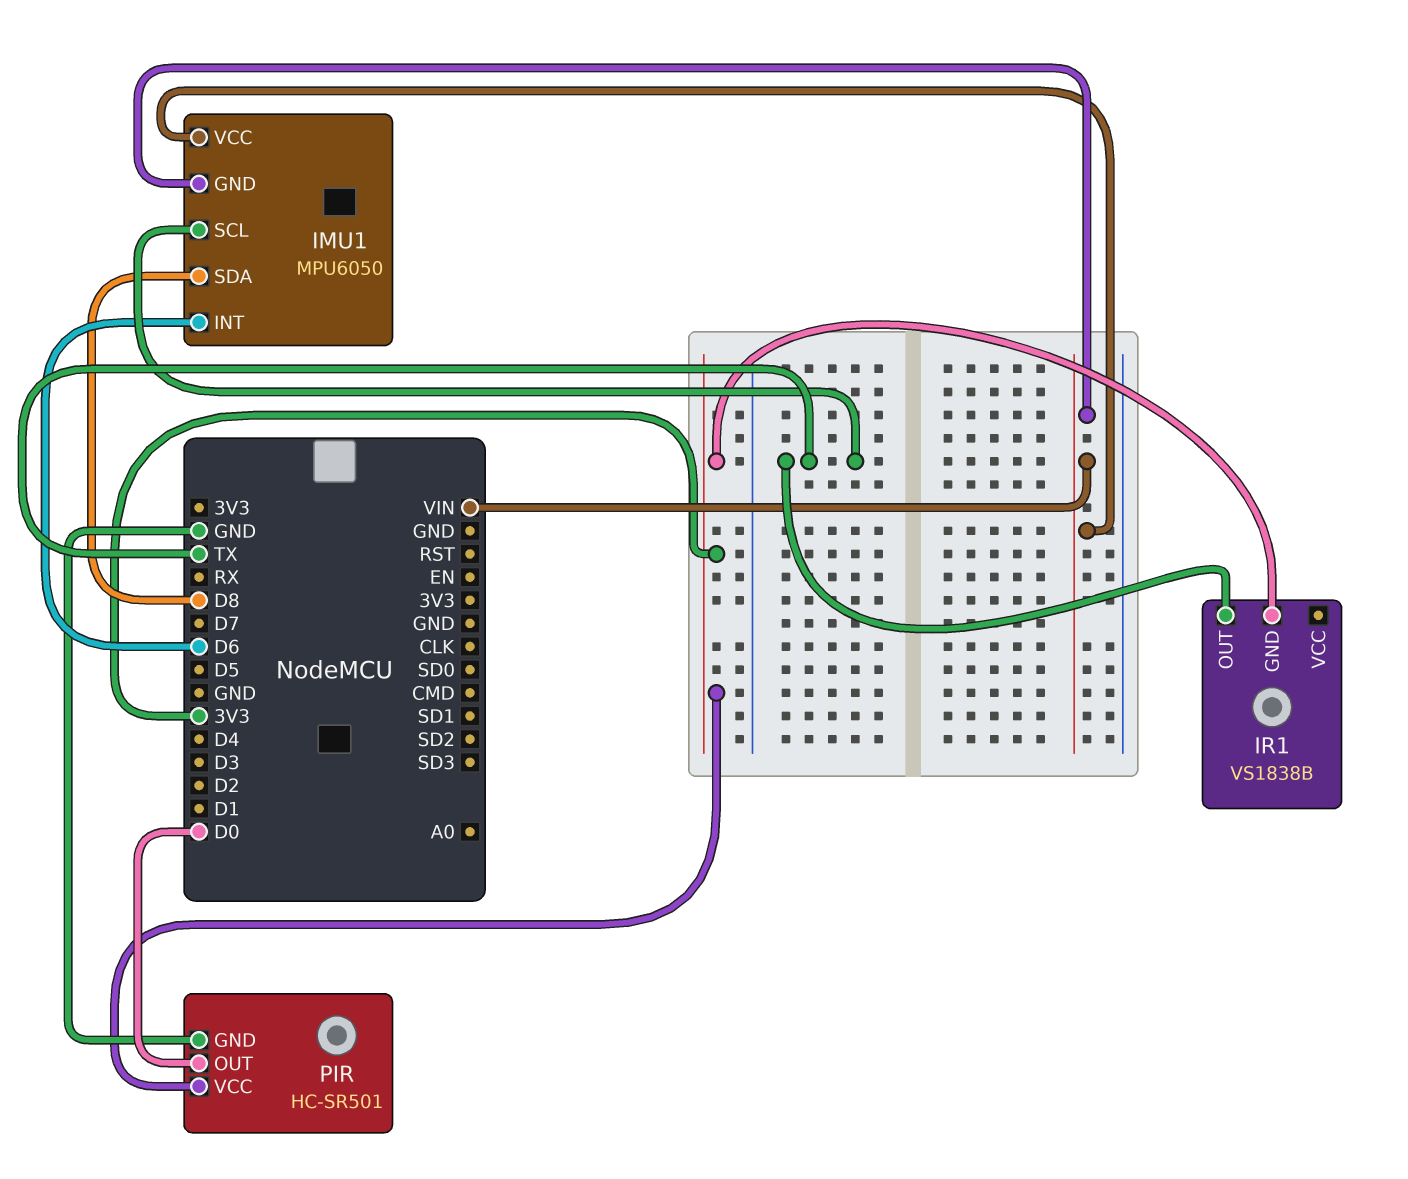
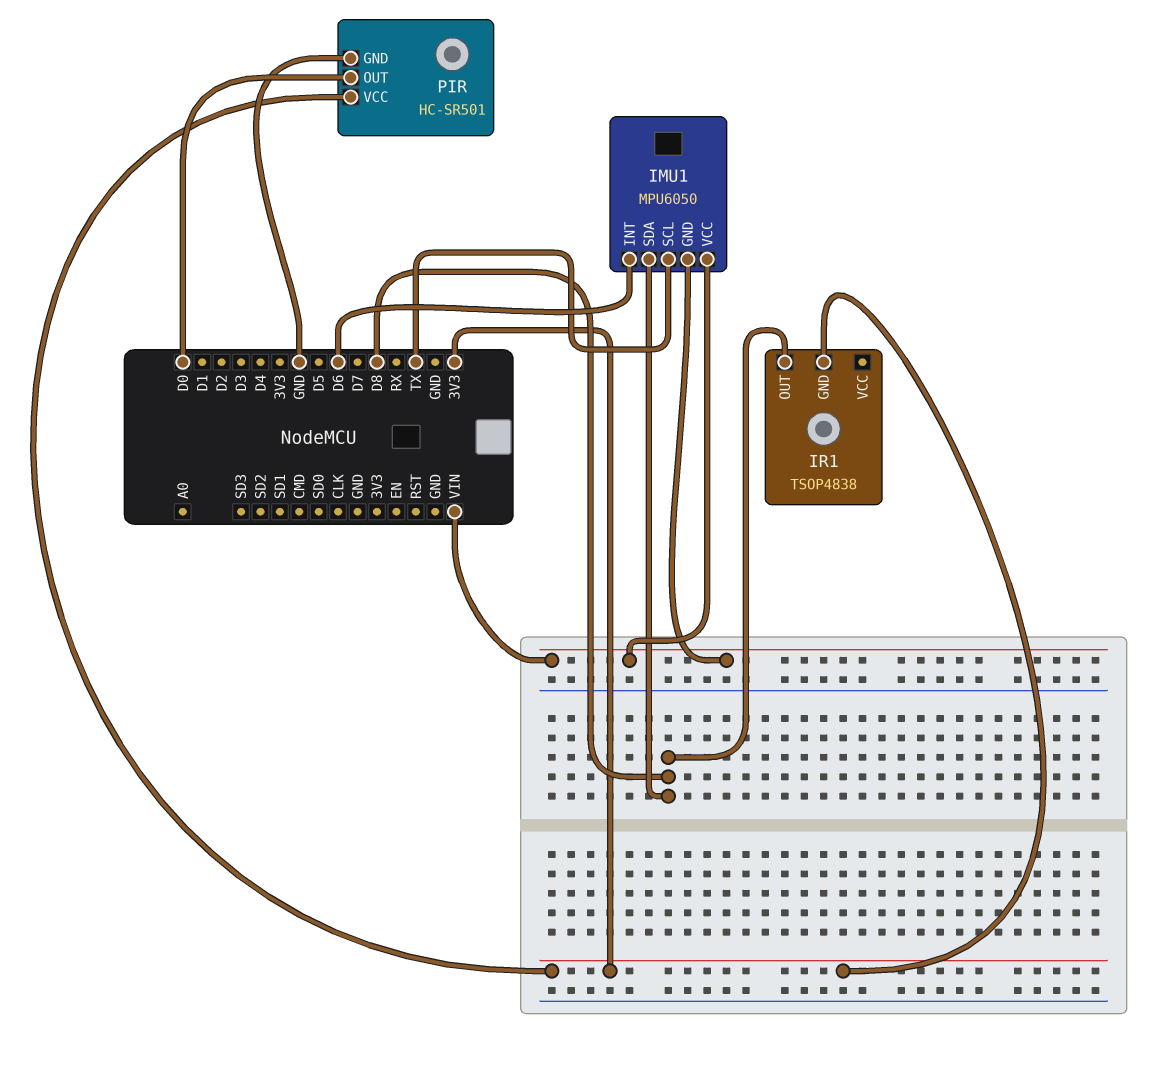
IR1: VS1838B -> TSOP4838
IR1 pin OUT: TX -> D8

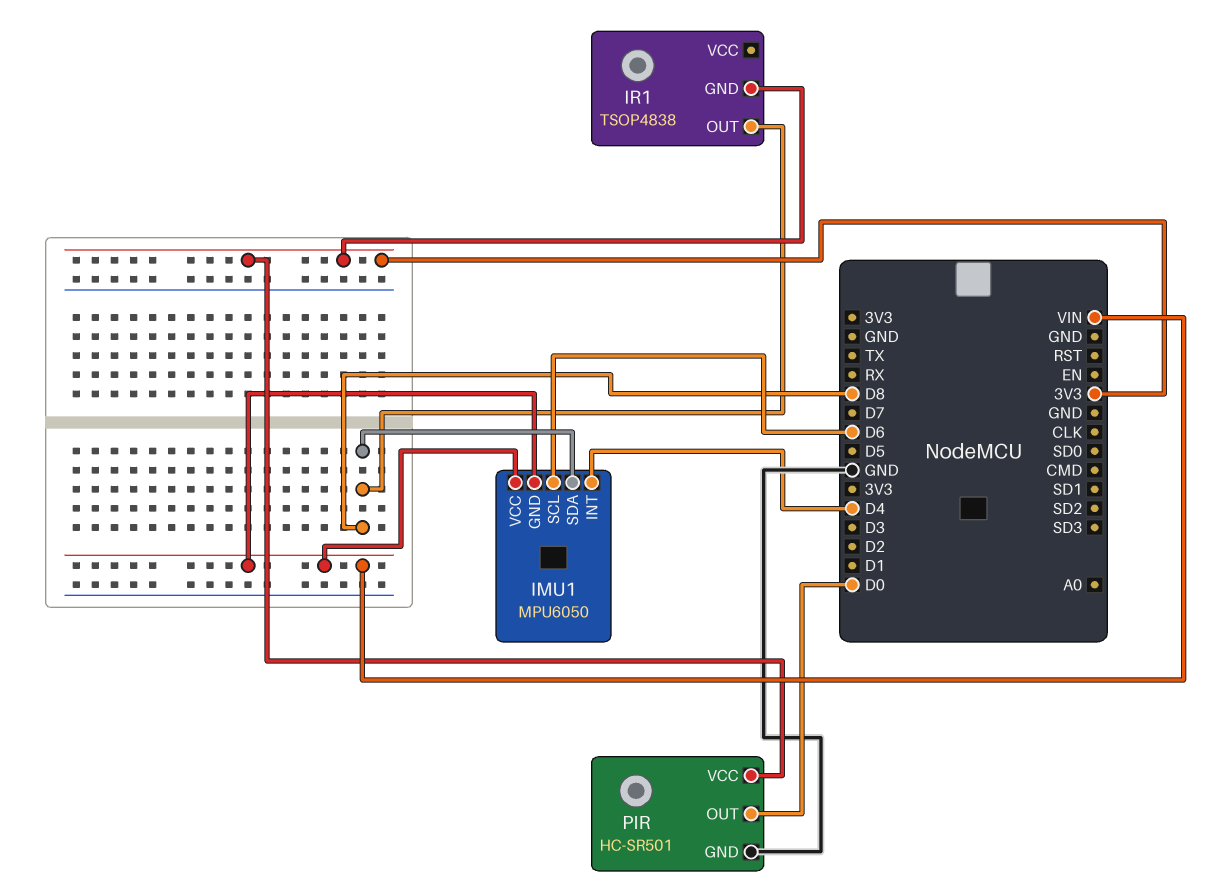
IMU1 pin INT: D6 -> D4
IMU1 pin SCL: TX -> D6

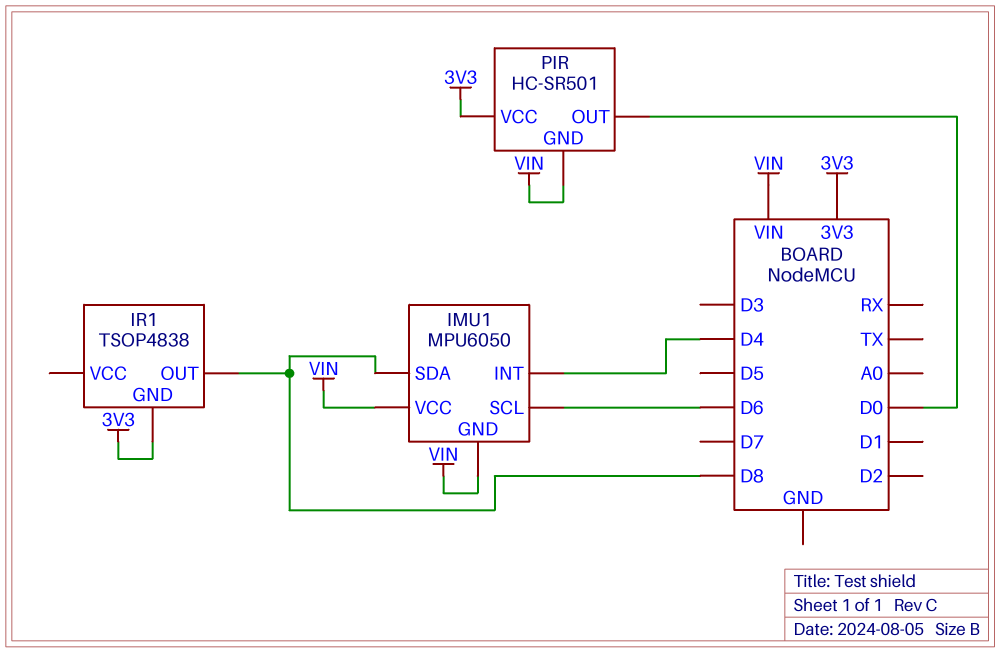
PIR pin GND: GND -> VIN

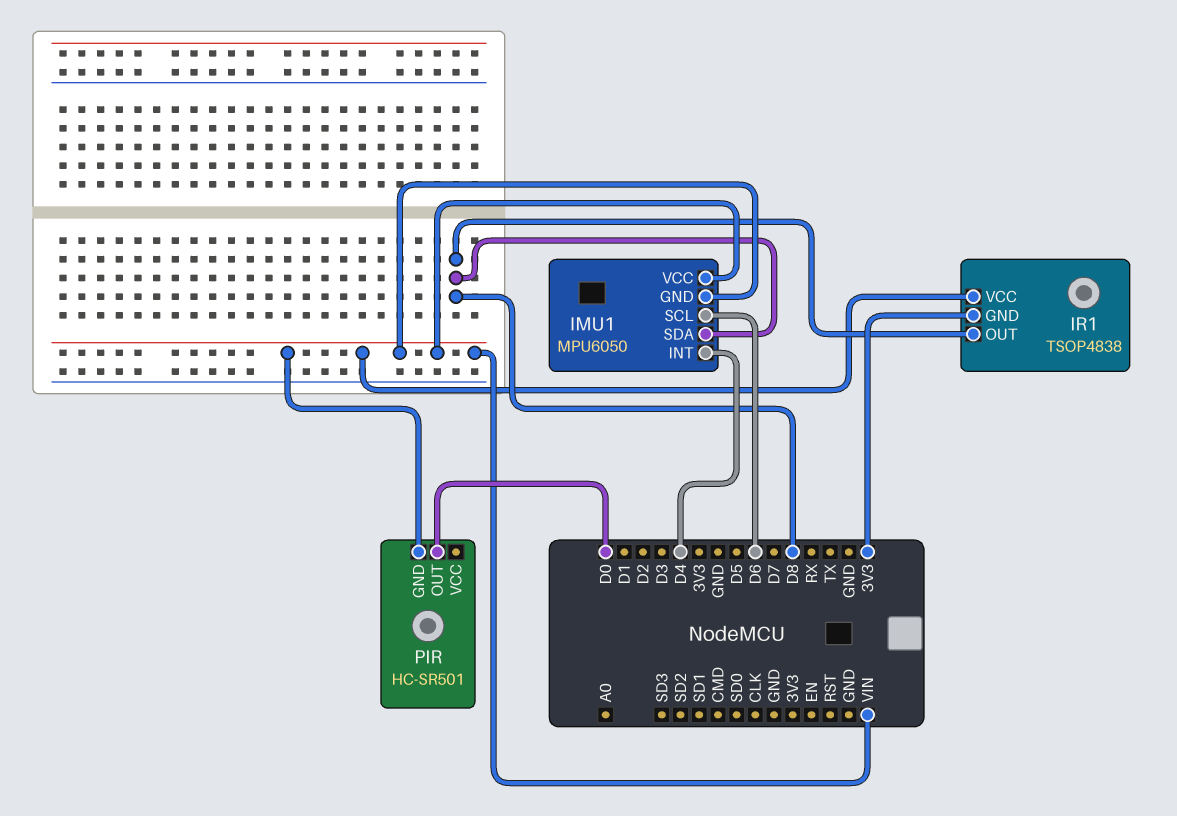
IR1 pin VCC: none -> VIN
PIR pin VCC: 3V3 -> none

